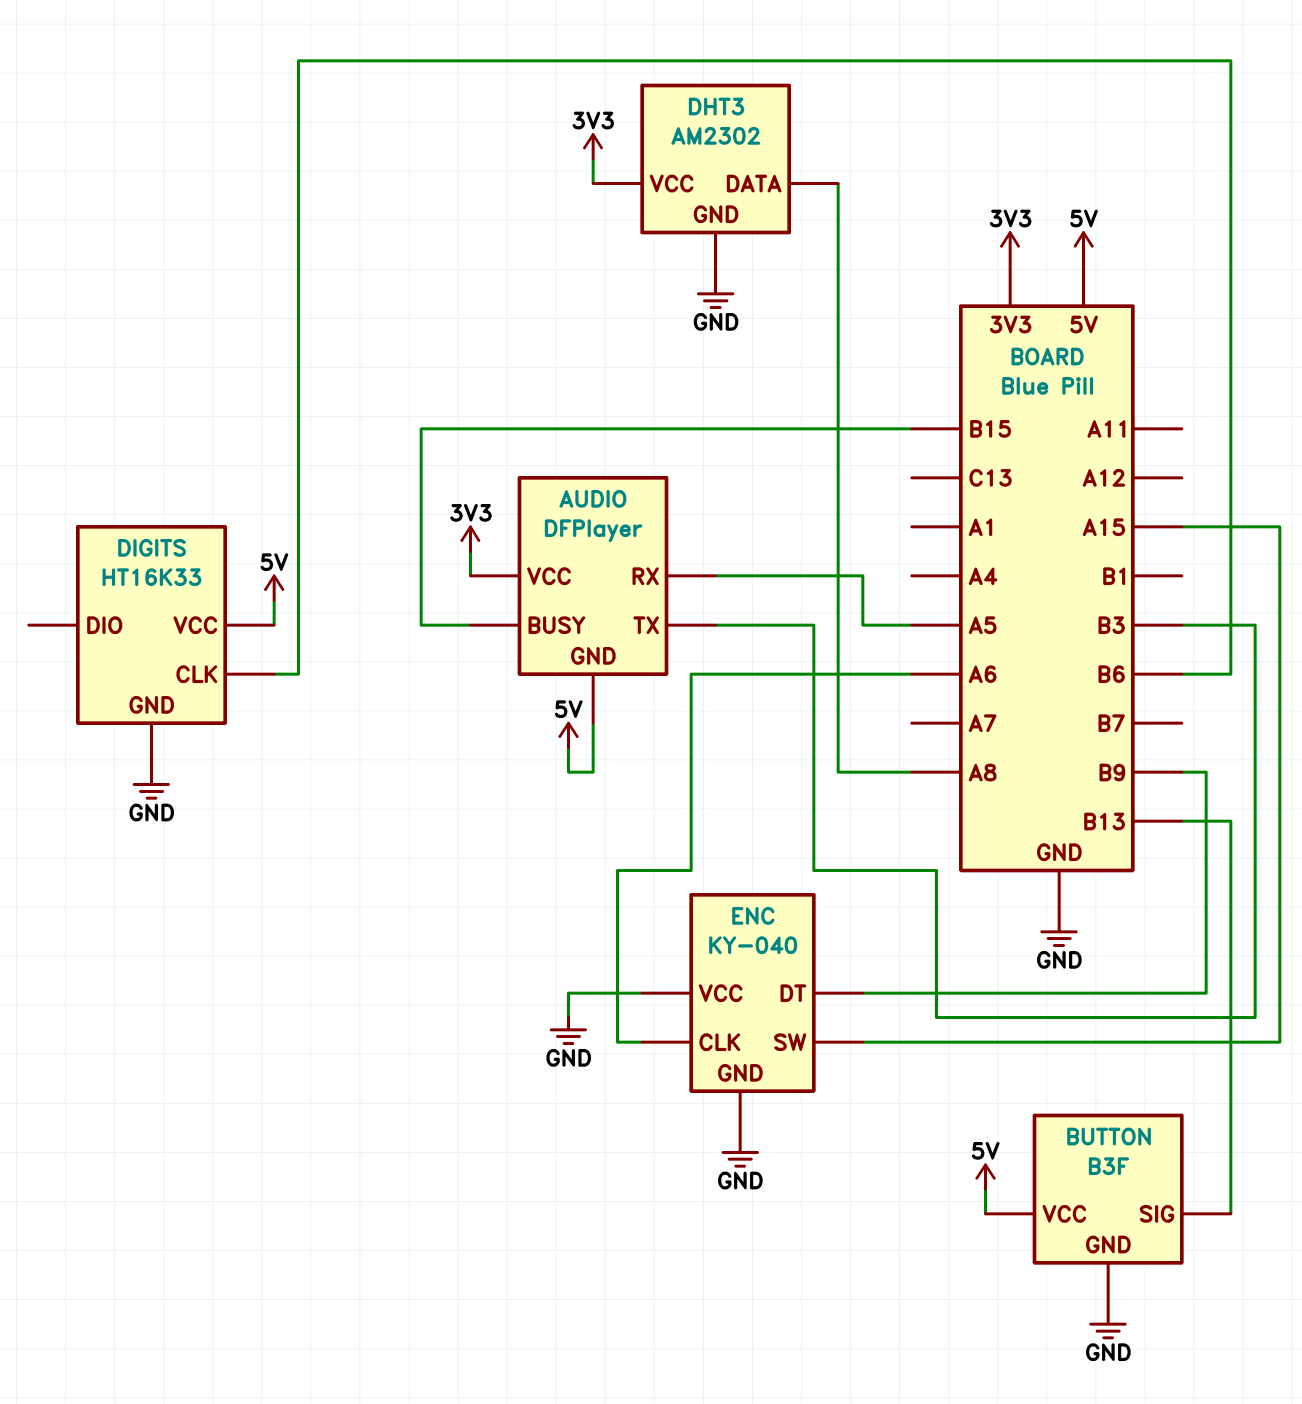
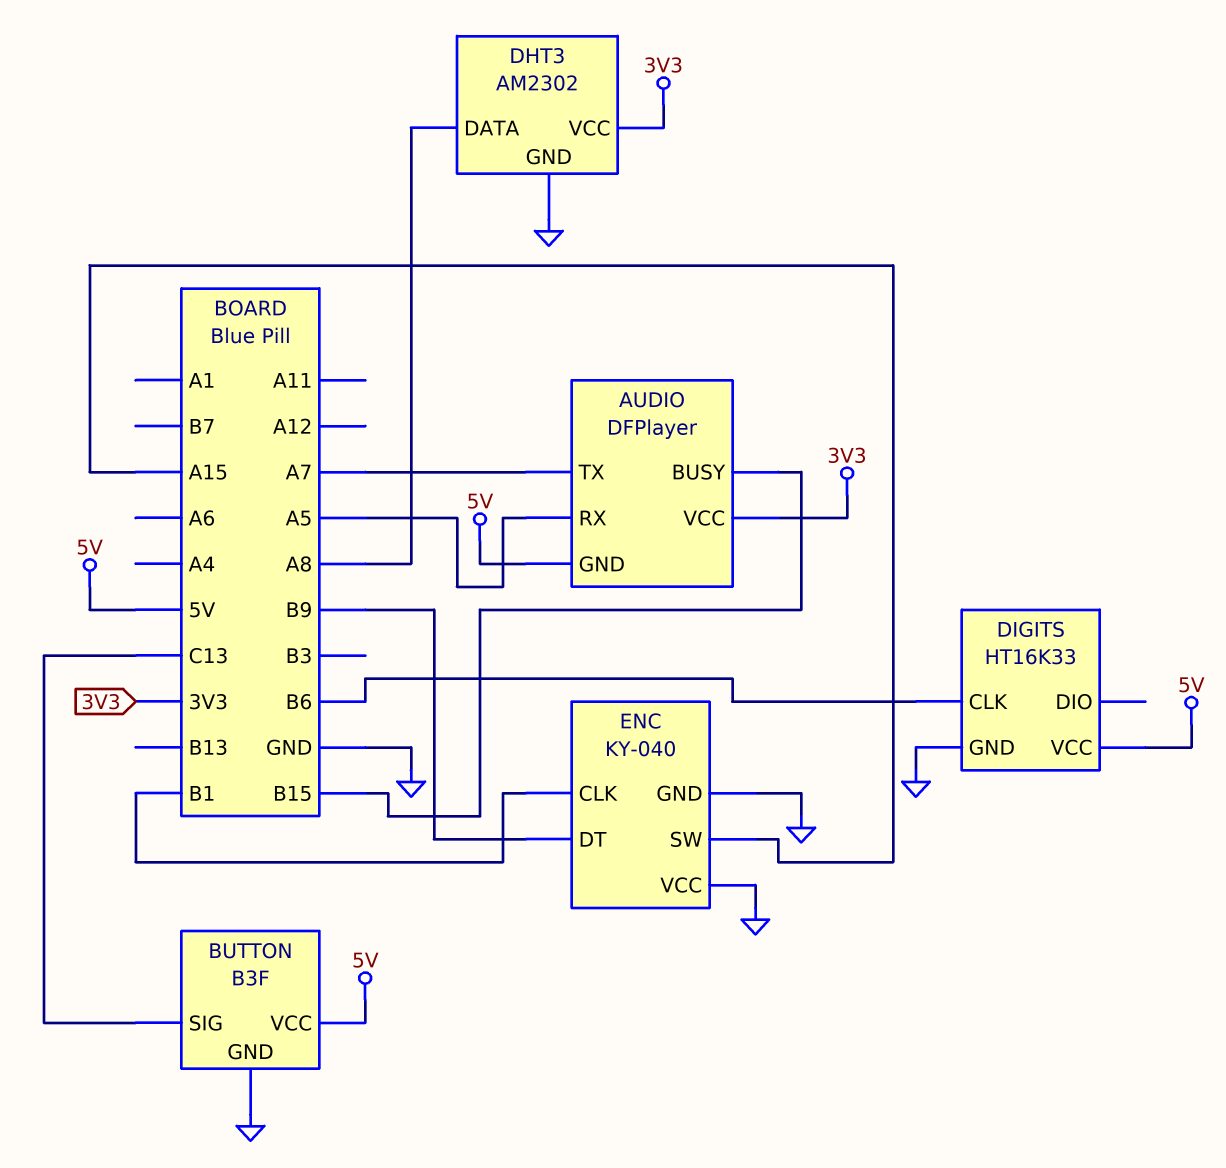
AUDIO pin TX: B3 -> A7
BUTTON pin SIG: B13 -> C13
ENC pin CLK: A6 -> B1

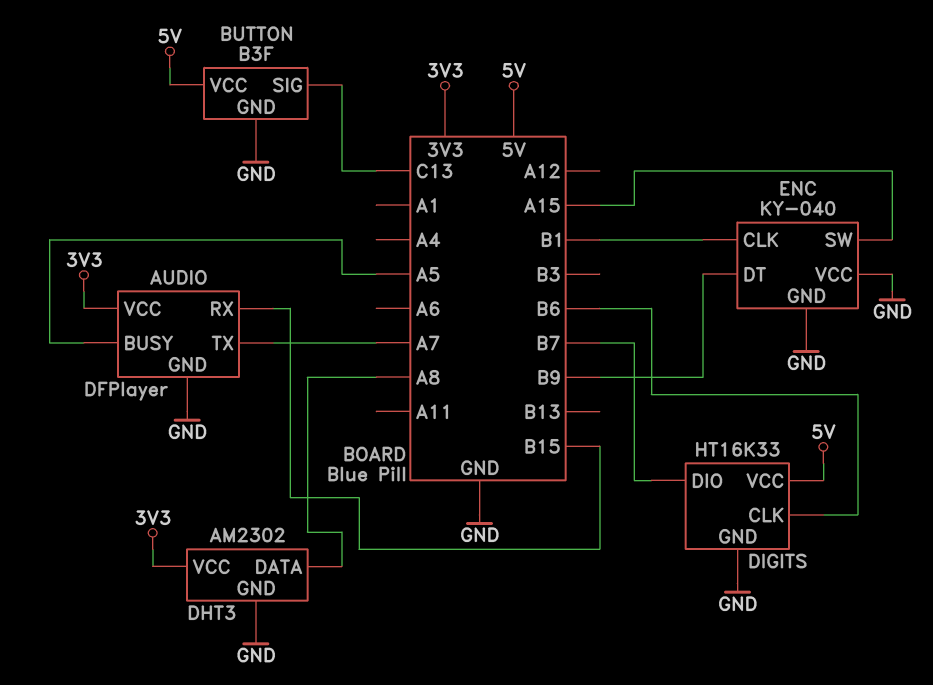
AUDIO pin BUSY: B15 -> A5
AUDIO pin GND: 5V -> GND
AUDIO pin RX: A5 -> B15
DIGITS pin DIO: none -> B7

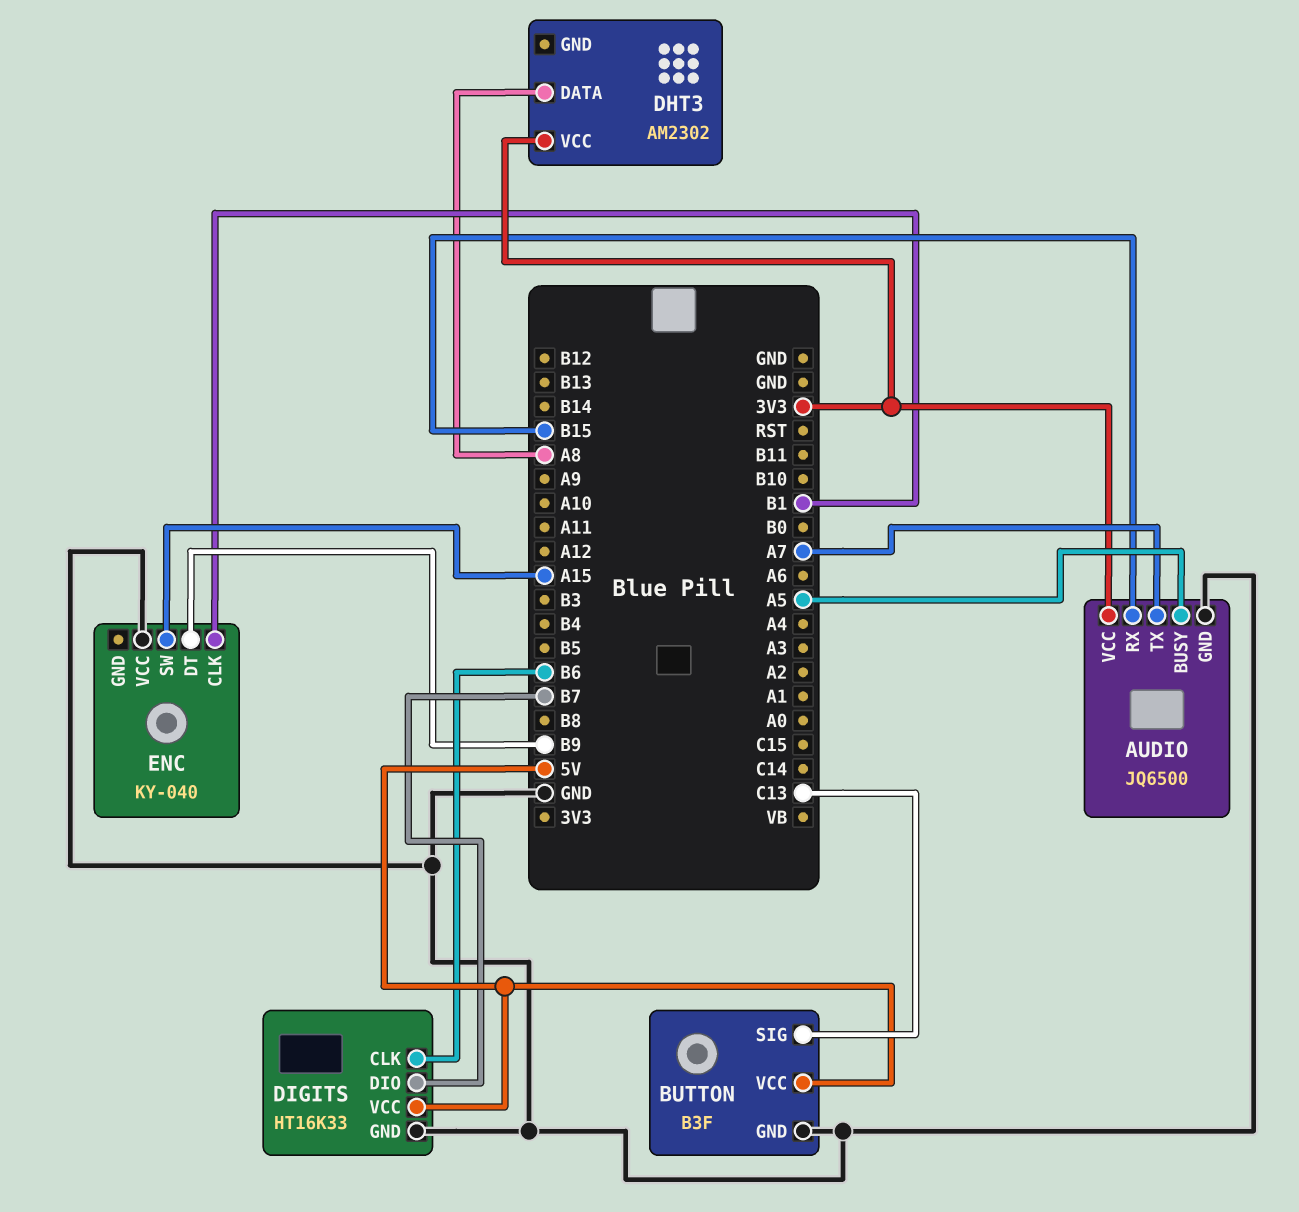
AUDIO: DFPlayer -> JQ6500
DHT3 pin GND: GND -> none
ENC pin GND: GND -> none

